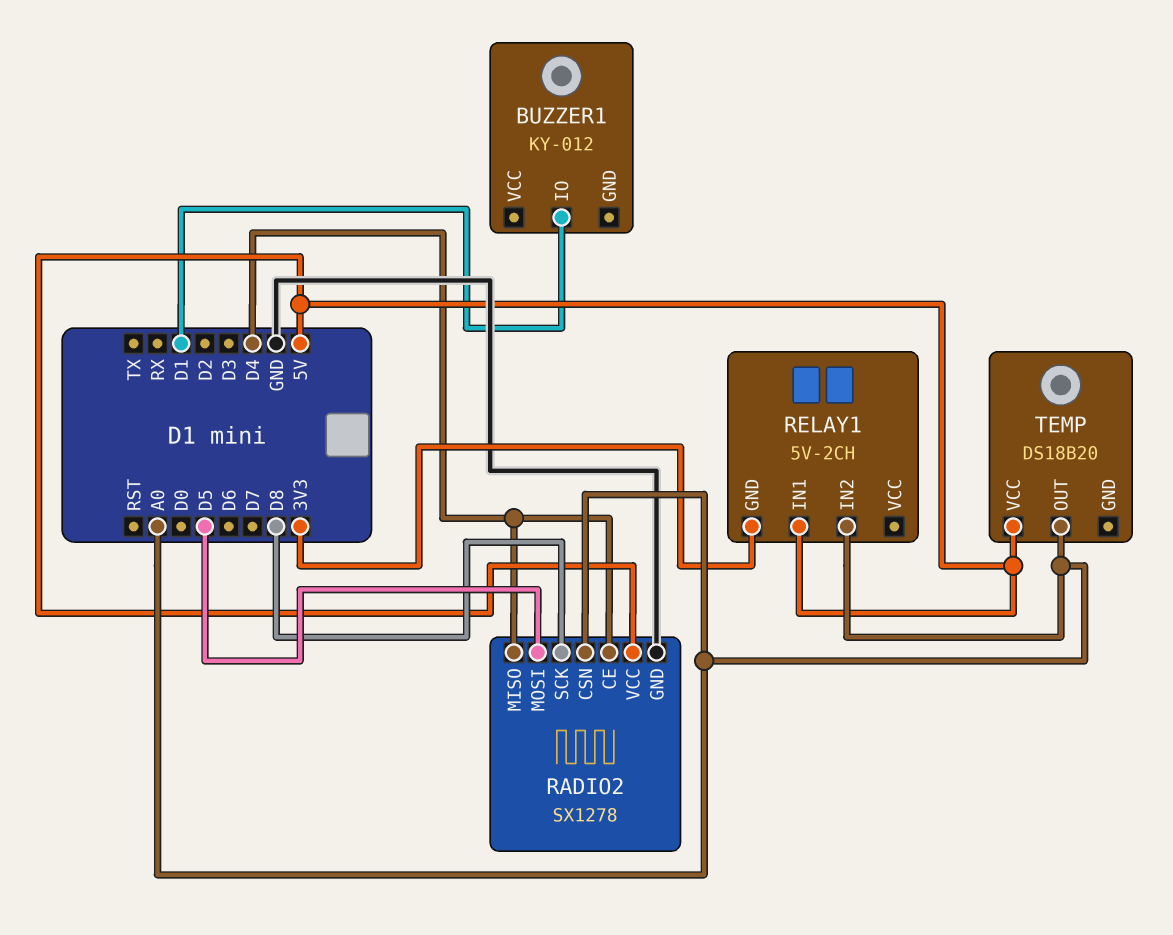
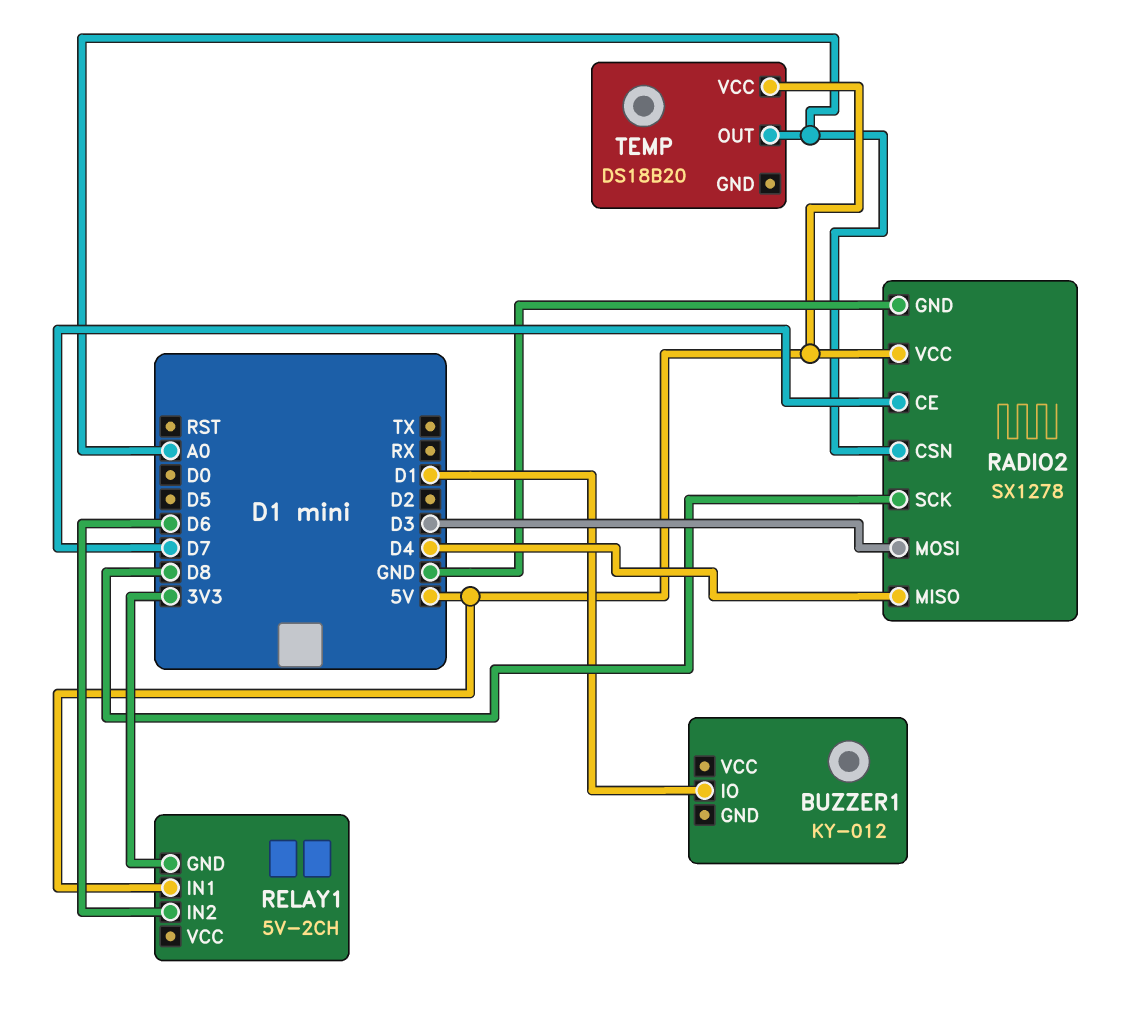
RADIO2 pin CE: D4 -> D7
RADIO2 pin MOSI: D5 -> D3
RELAY1 pin IN2: A0 -> D6

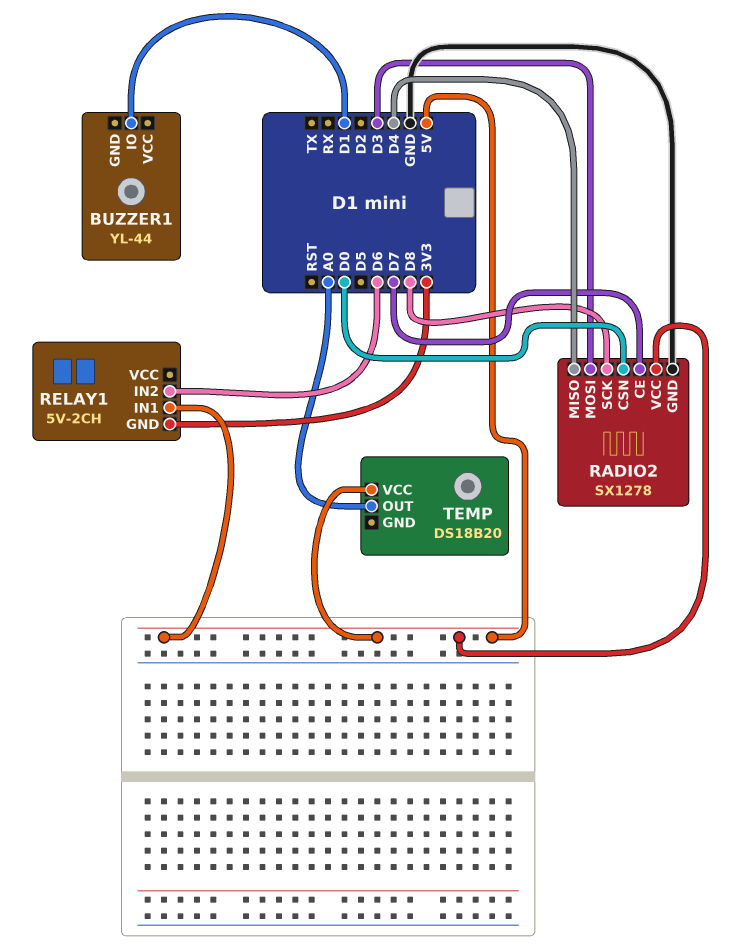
BUZZER1: KY-012 -> YL-44
RADIO2 pin CSN: A0 -> D0

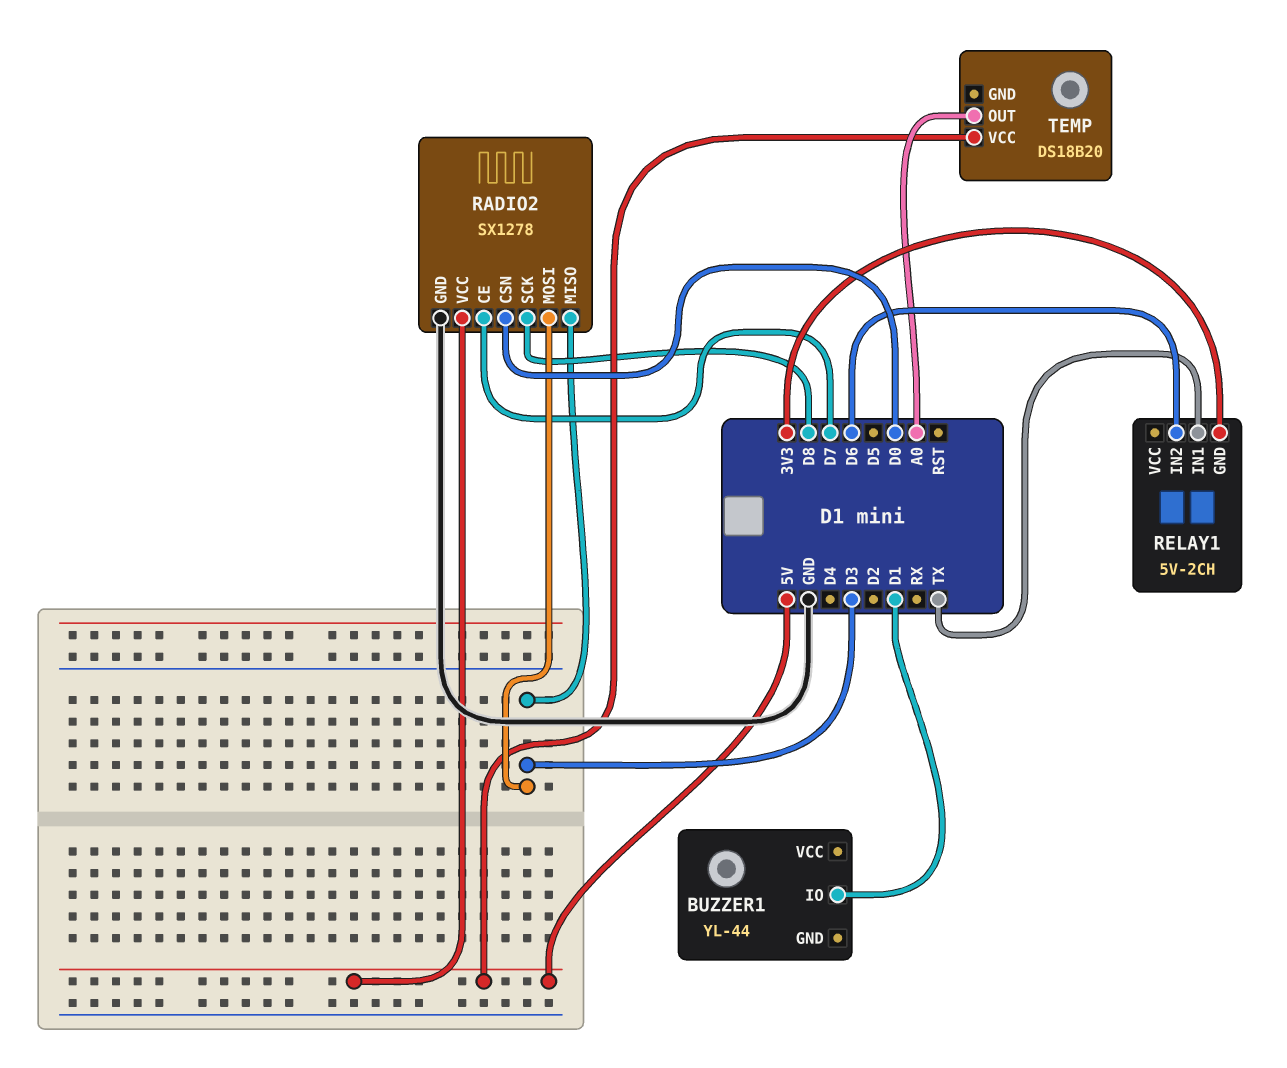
RADIO2 pin MISO: D4 -> D3
RELAY1 pin IN1: 5V -> TX

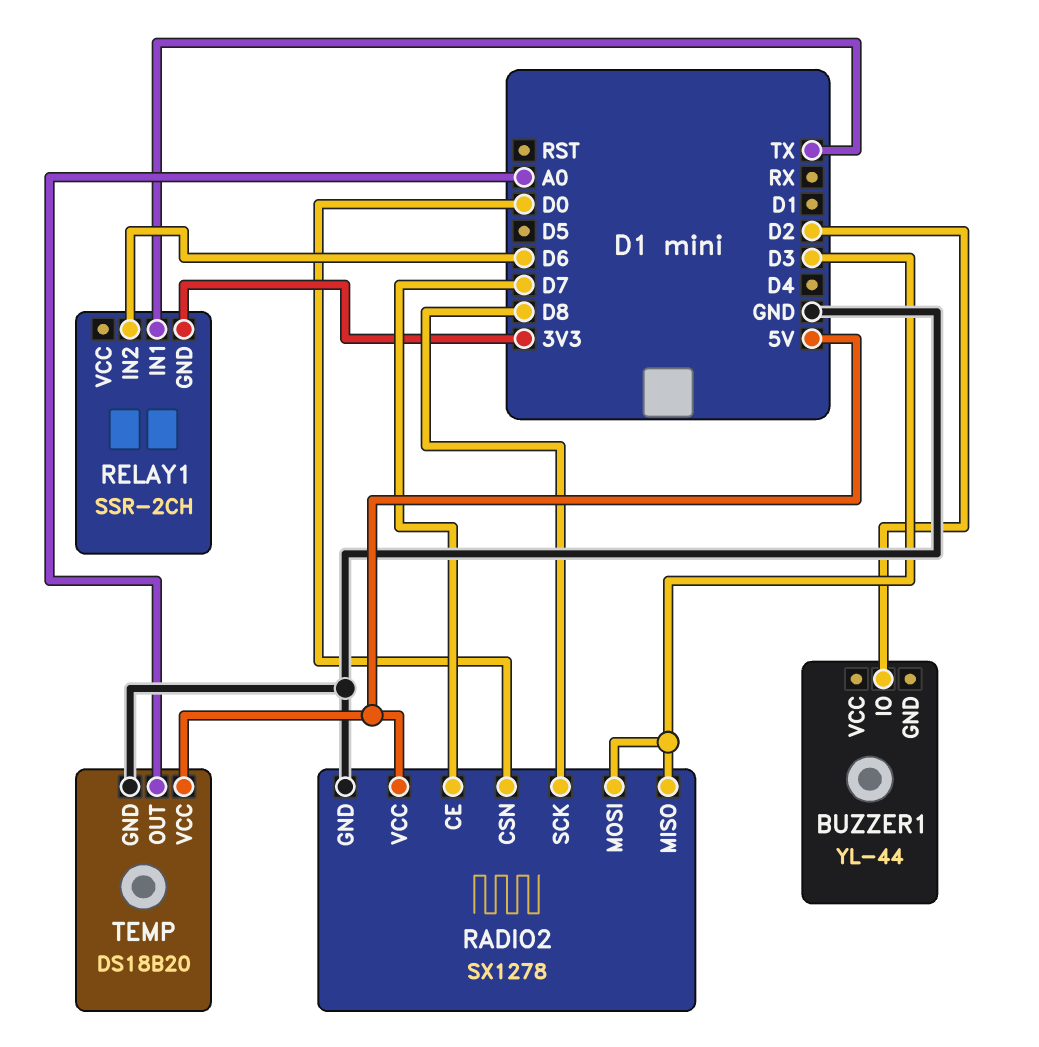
BUZZER1 pin IO: D1 -> D2
RELAY1: 5V-2CH -> SSR-2CH
TEMP pin GND: none -> GND

